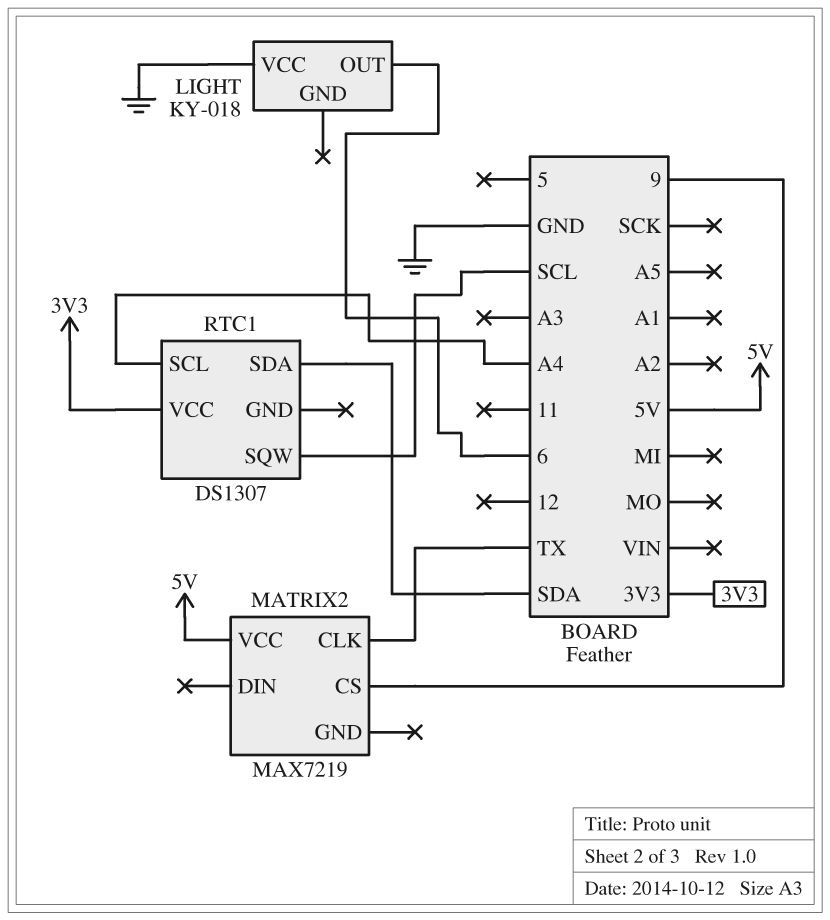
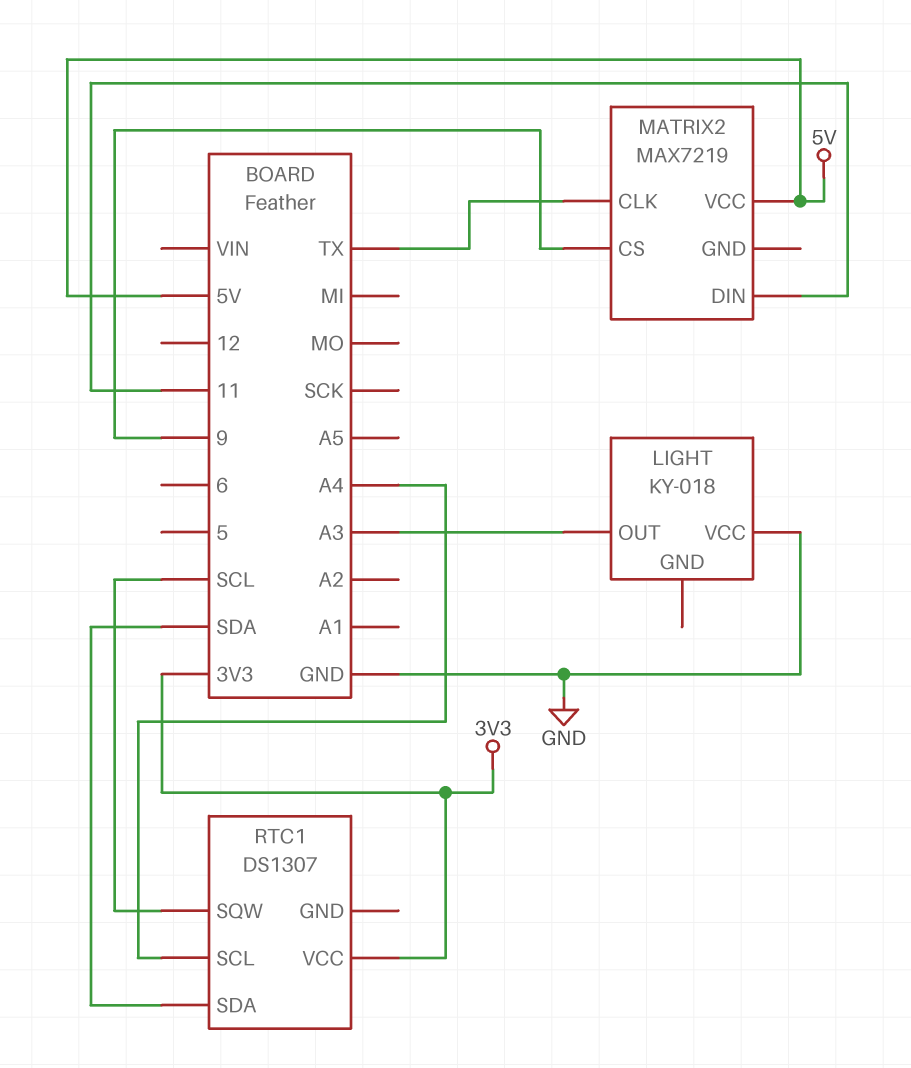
LIGHT pin OUT: 6 -> A3
MATRIX2 pin DIN: none -> 11

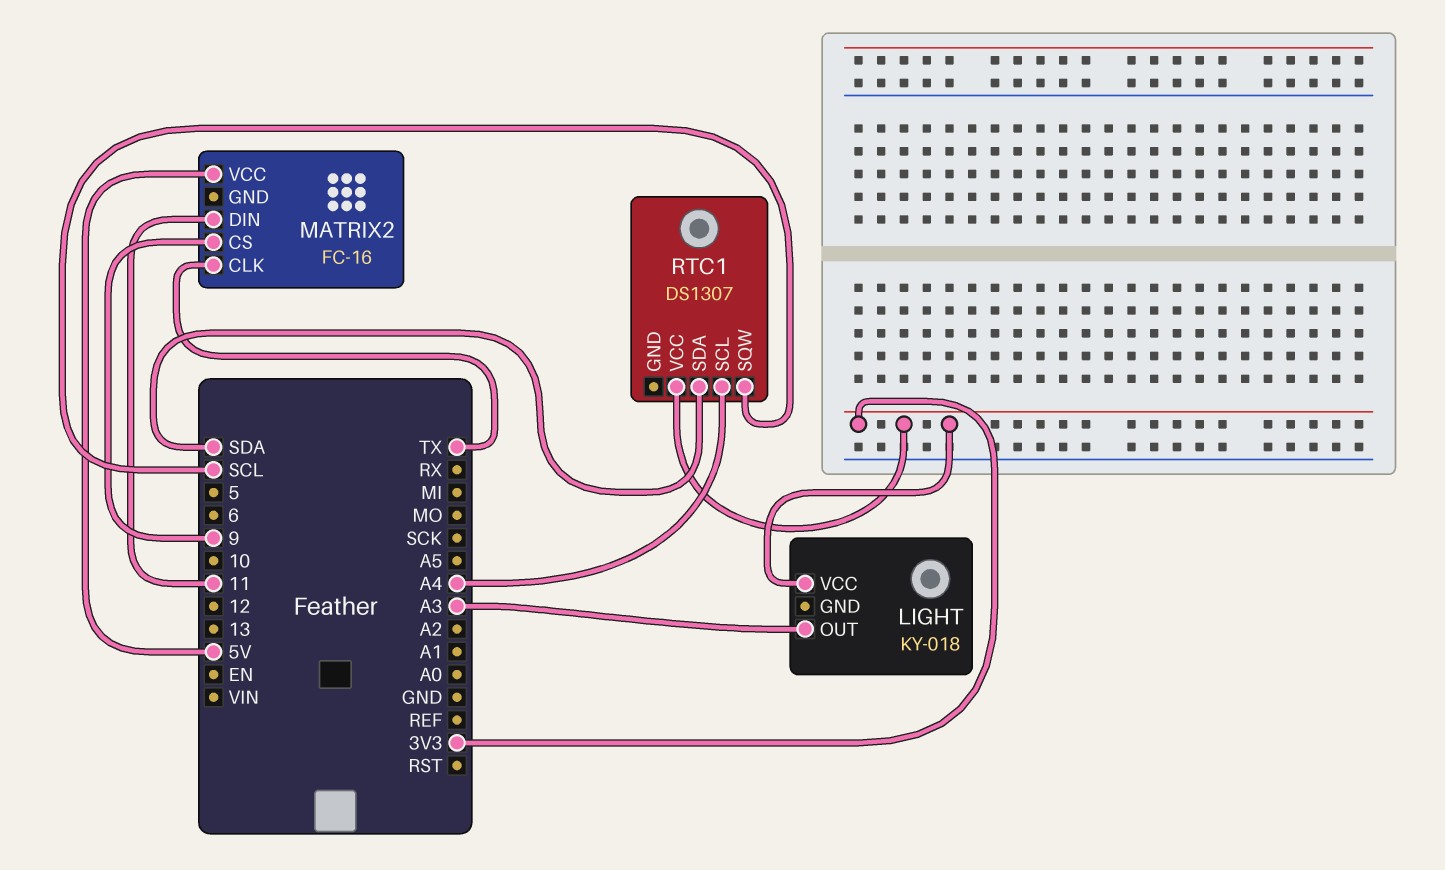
LIGHT pin VCC: GND -> 3V3
MATRIX2: MAX7219 -> FC-16

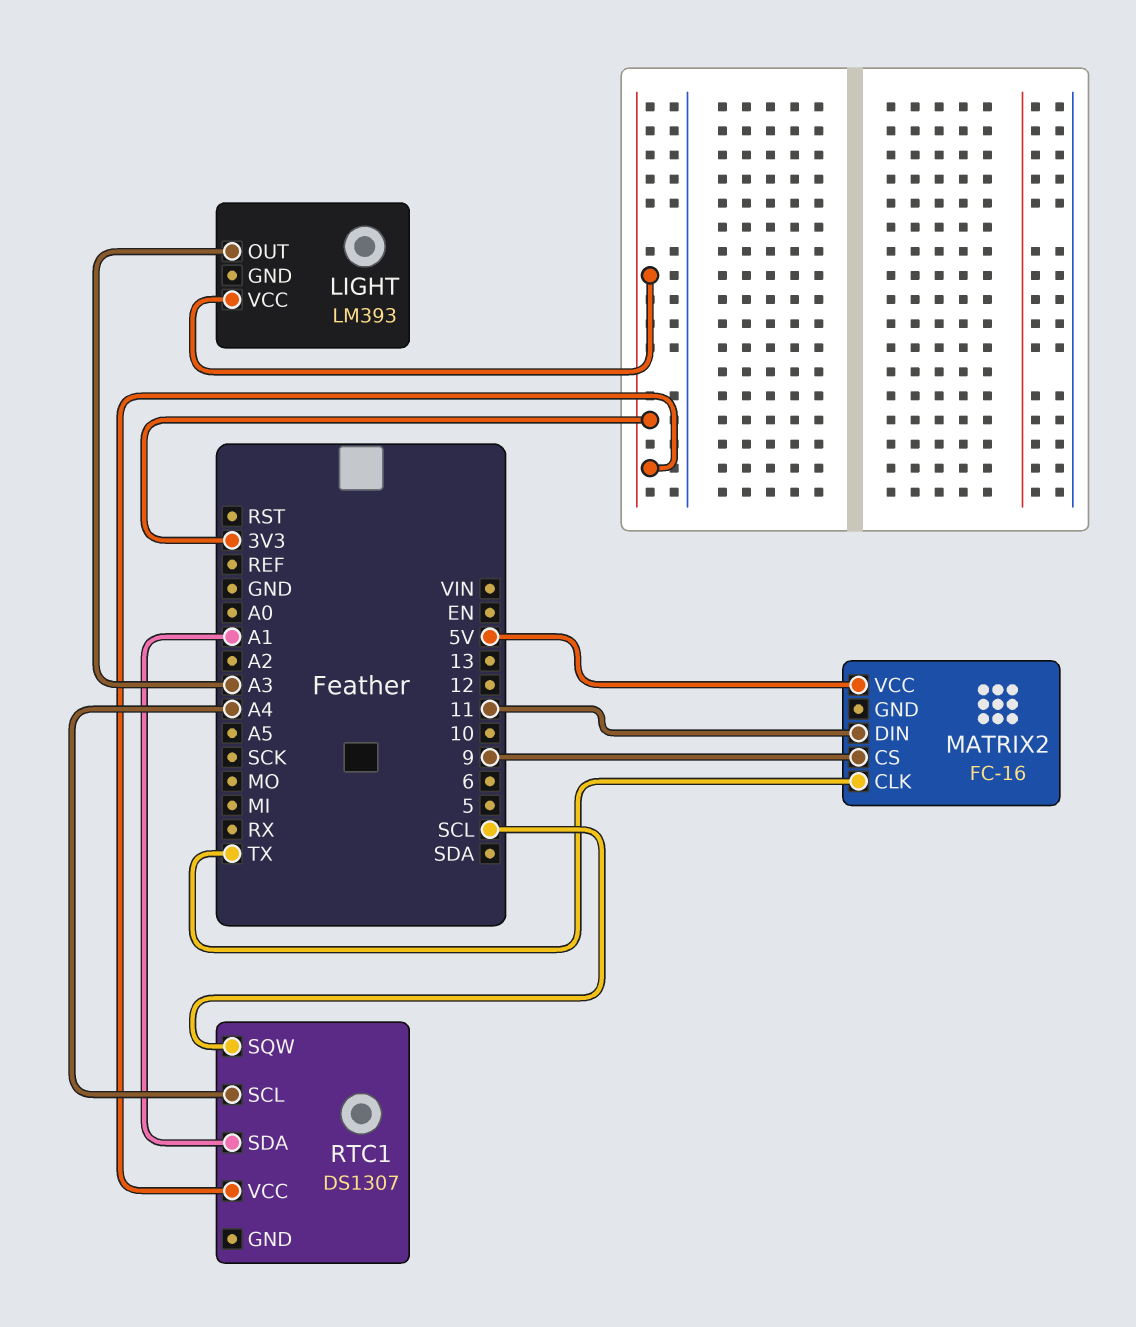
LIGHT: KY-018 -> LM393
RTC1 pin SDA: SDA -> A1

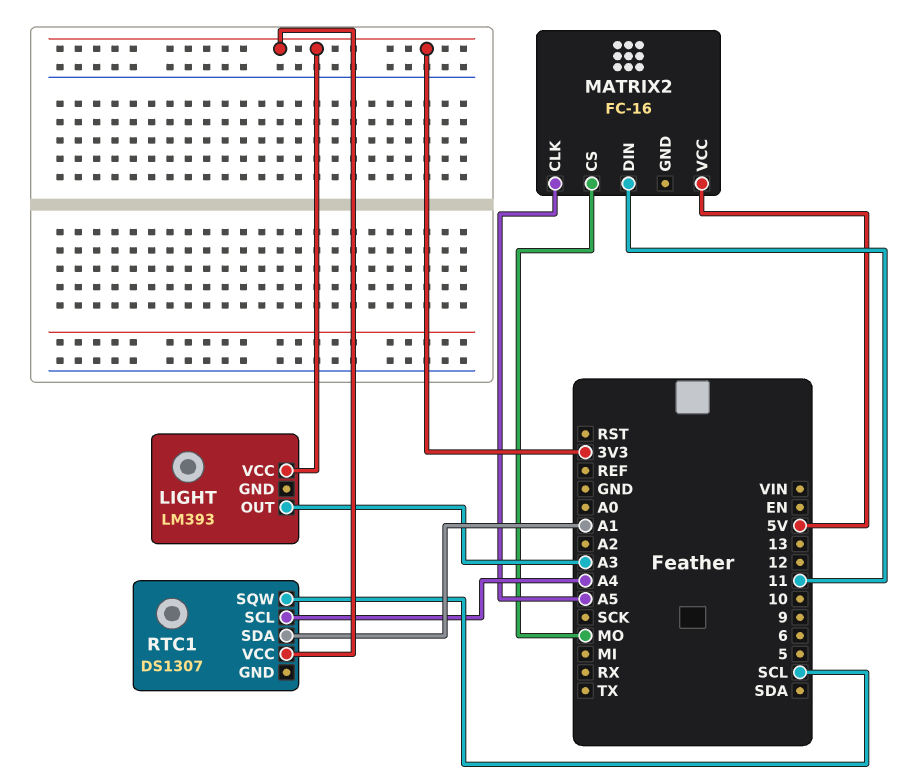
MATRIX2 pin CLK: TX -> A5
MATRIX2 pin CS: 9 -> MO

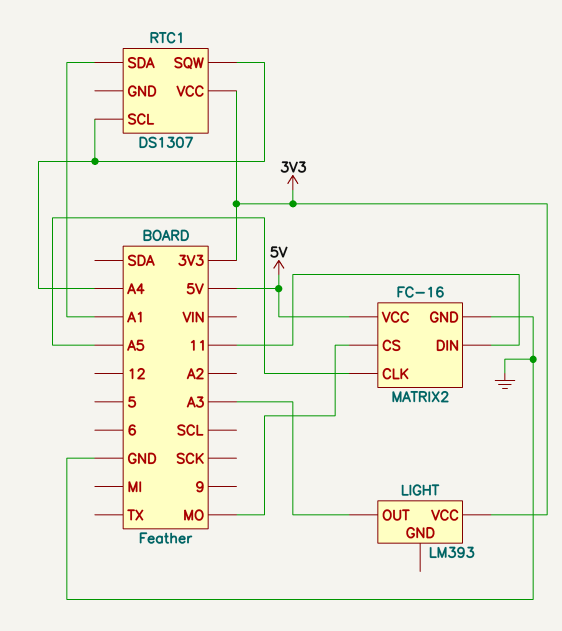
MATRIX2 pin GND: none -> GND
RTC1 pin SQW: SCL -> A4

